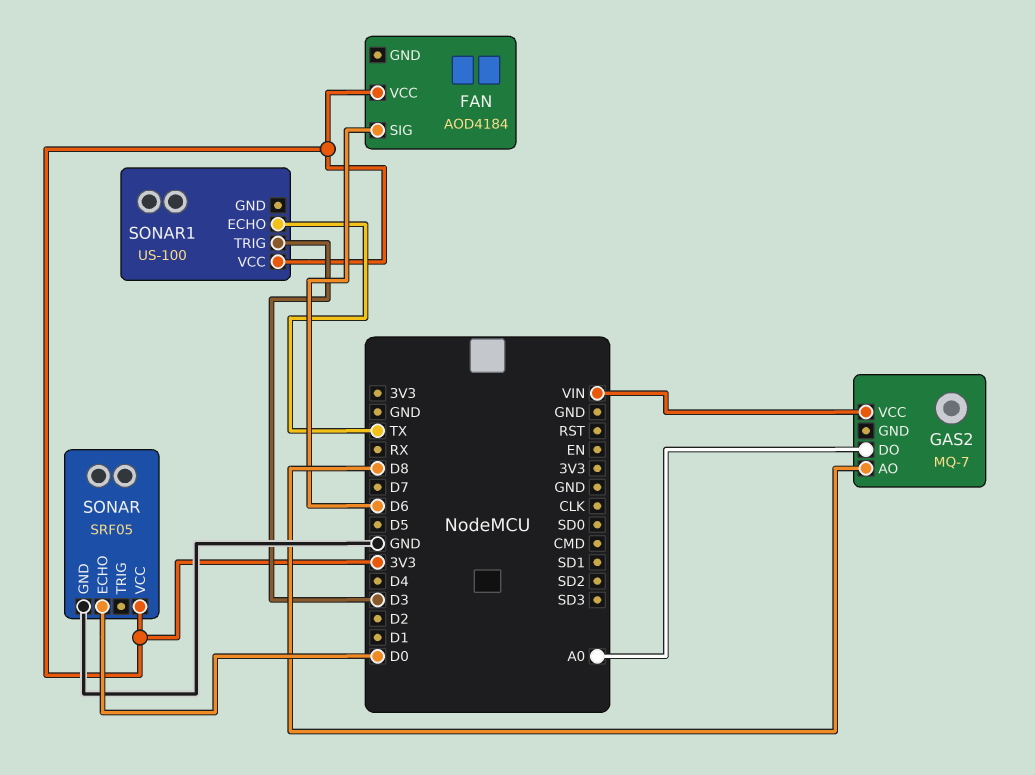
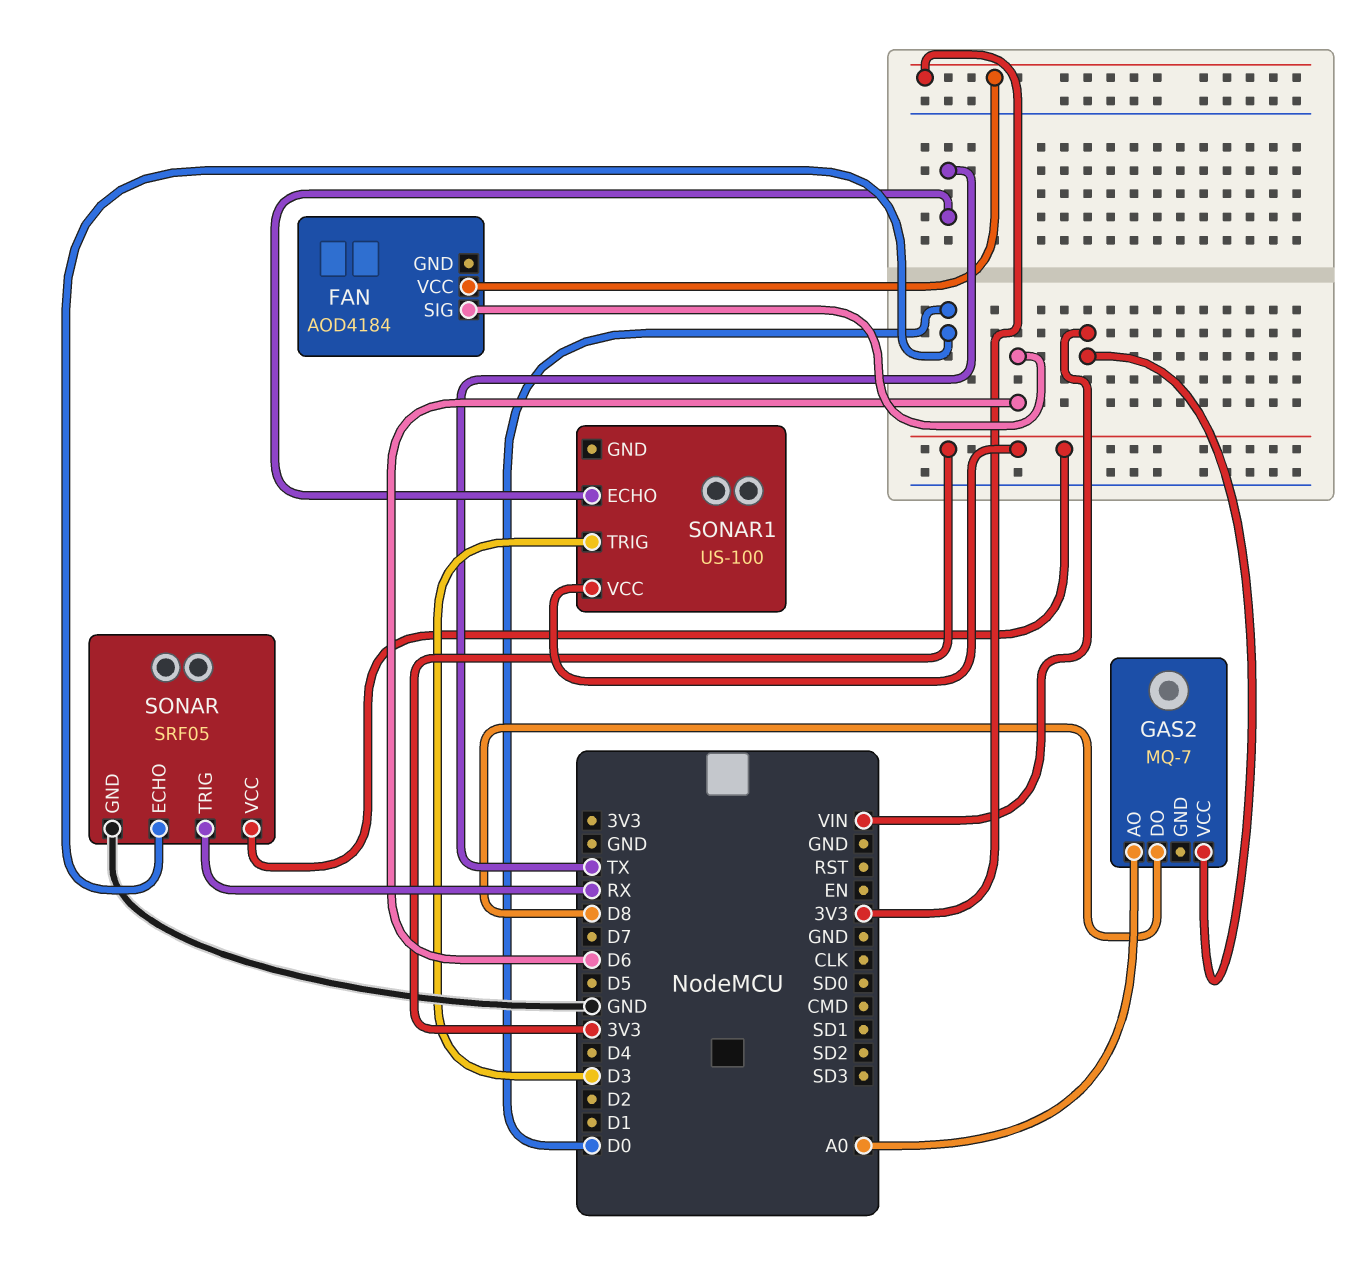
GAS2 pin AO: D8 -> A0
GAS2 pin DO: A0 -> D8
SONAR pin TRIG: none -> RX

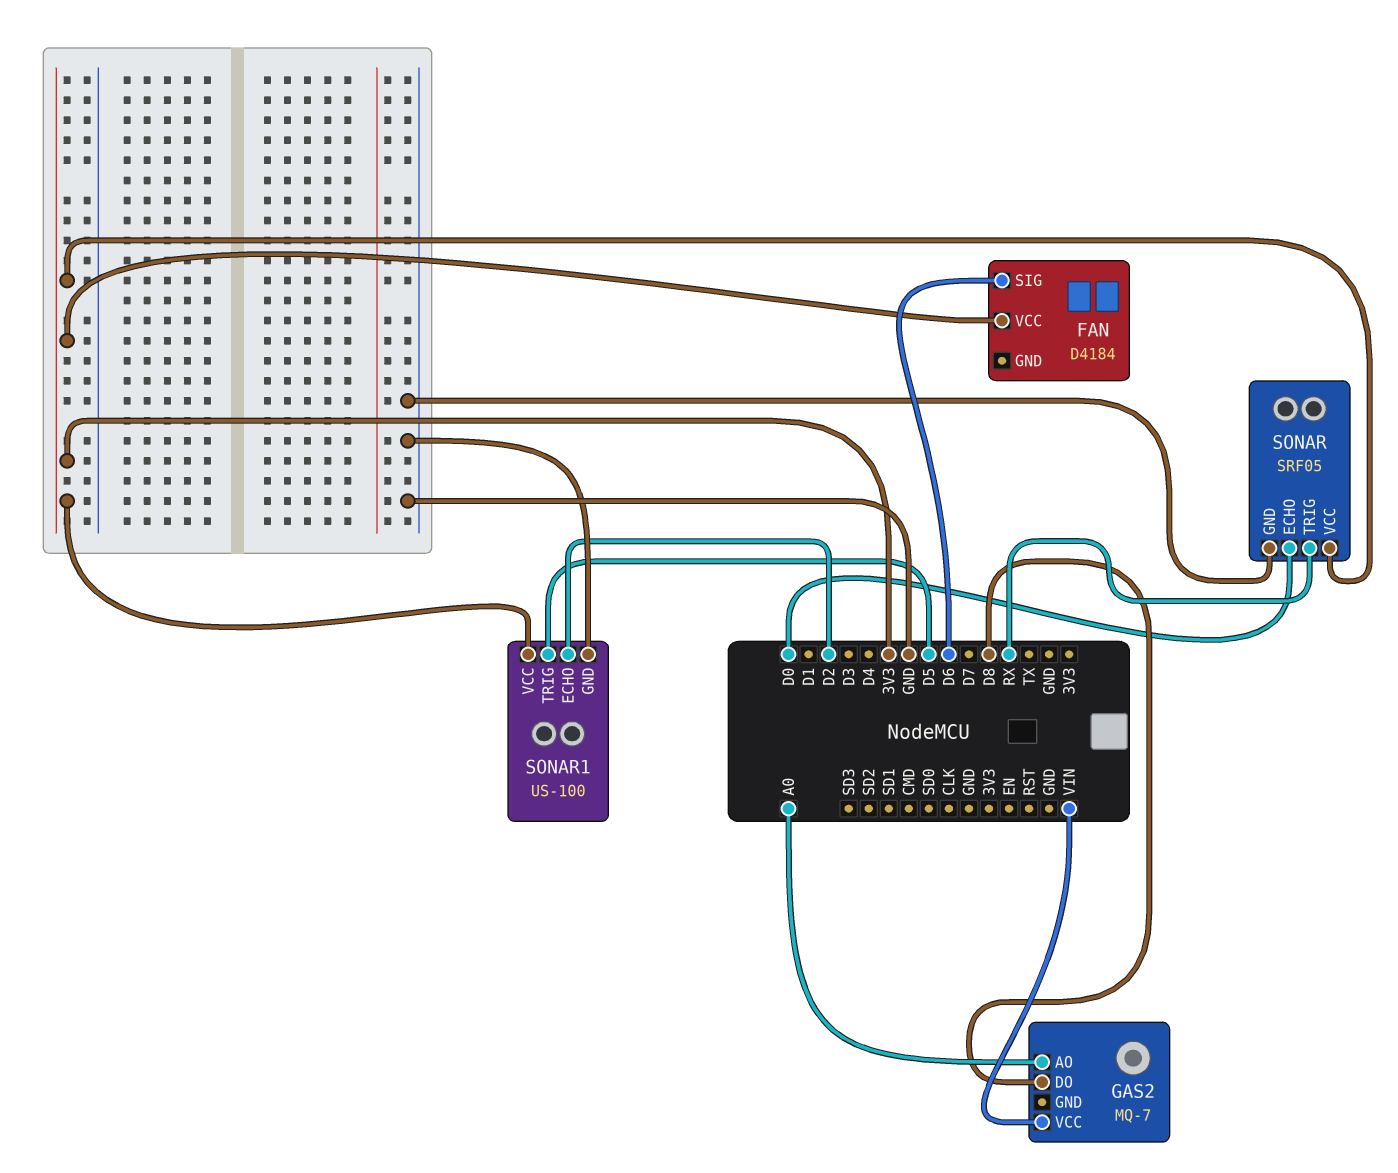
FAN: AOD4184 -> D4184
SONAR1 pin ECHO: TX -> D2
SONAR1 pin GND: none -> GND
SONAR1 pin TRIG: D3 -> D5

